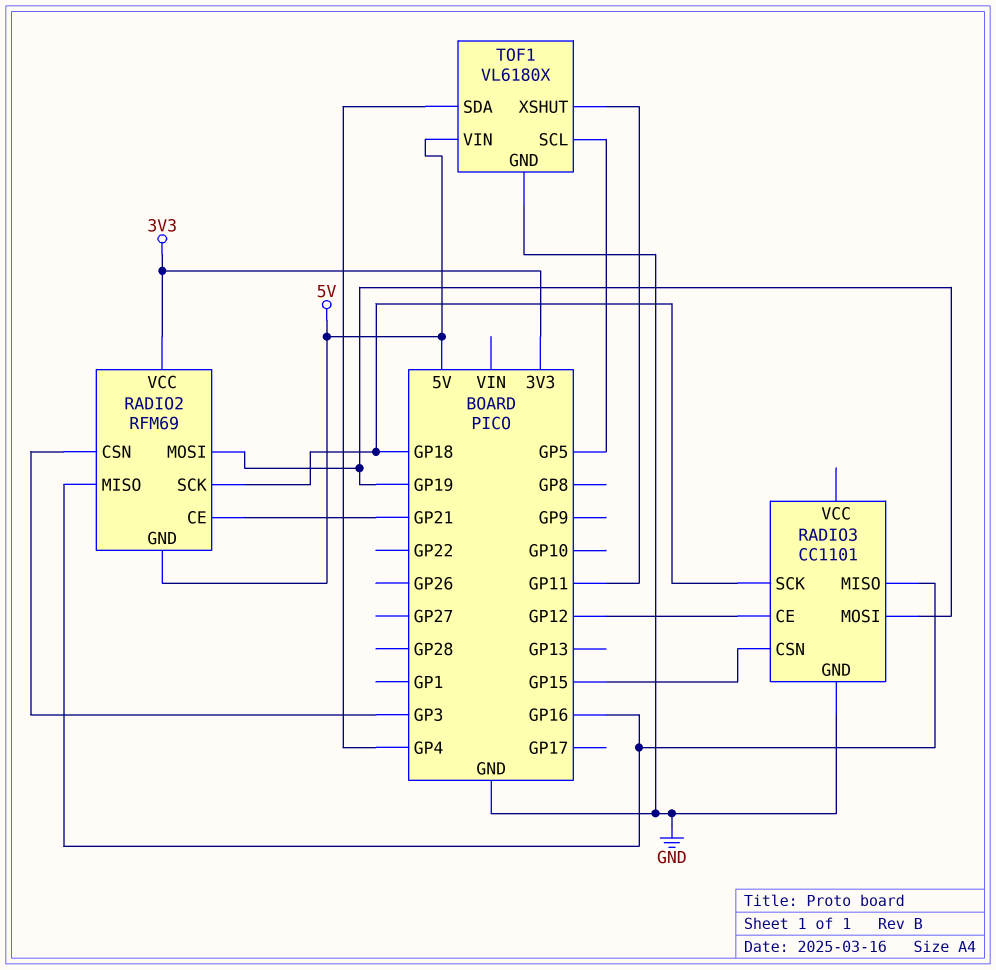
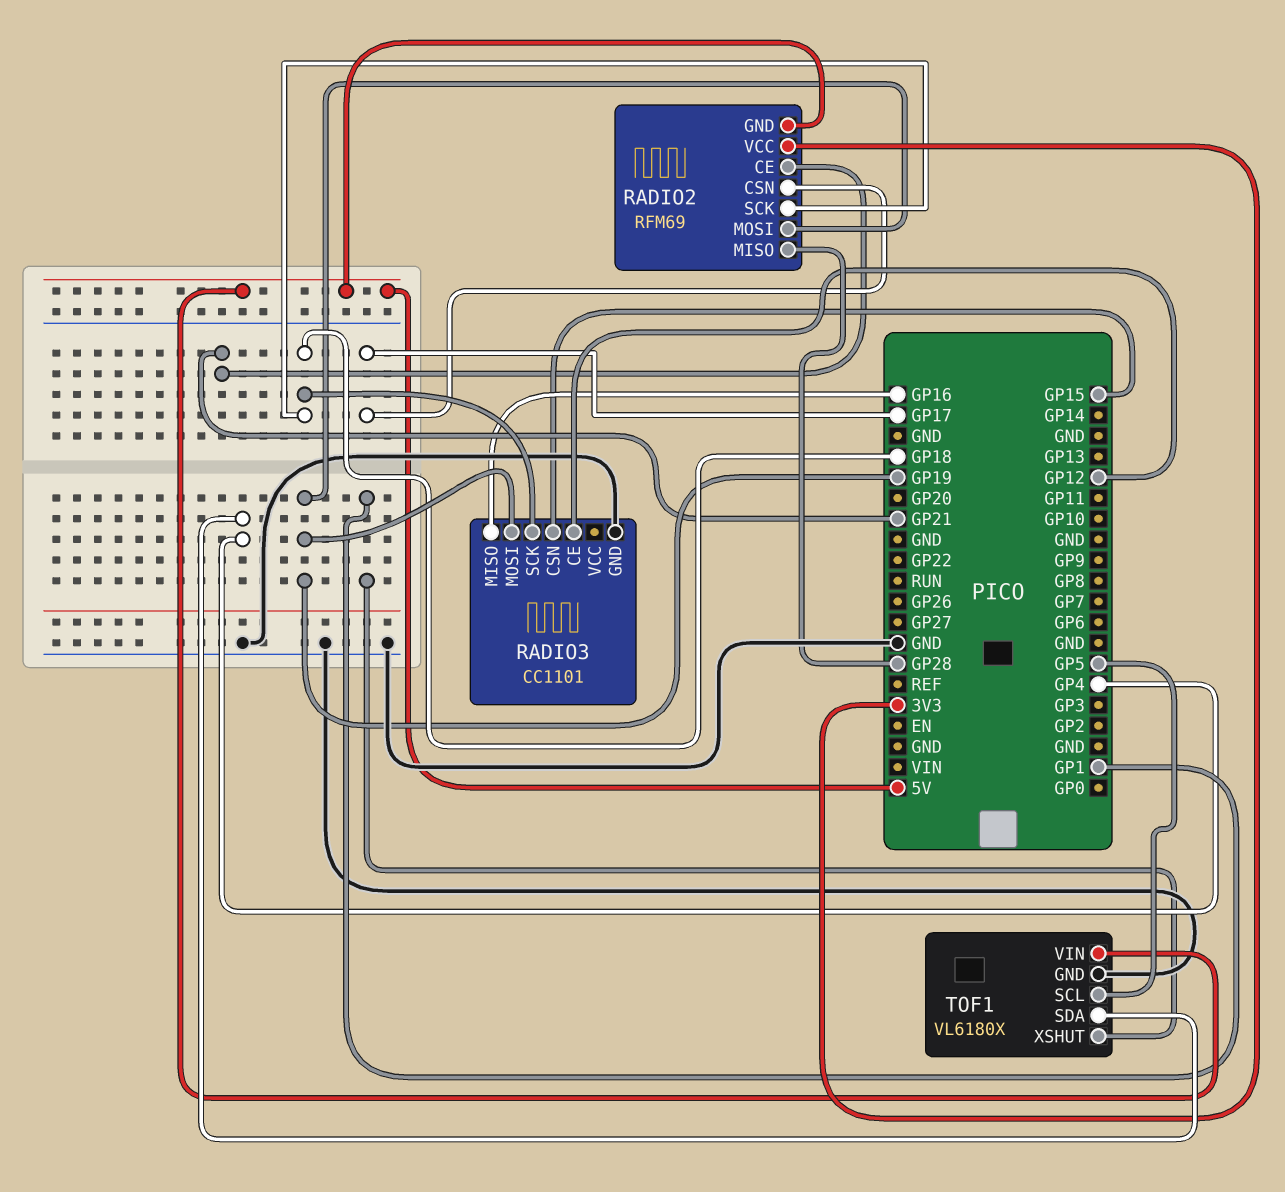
RADIO2 pin CSN: GP3 -> GP17
RADIO2 pin MISO: GP16 -> GP28
TOF1 pin XSHUT: GP11 -> GP1

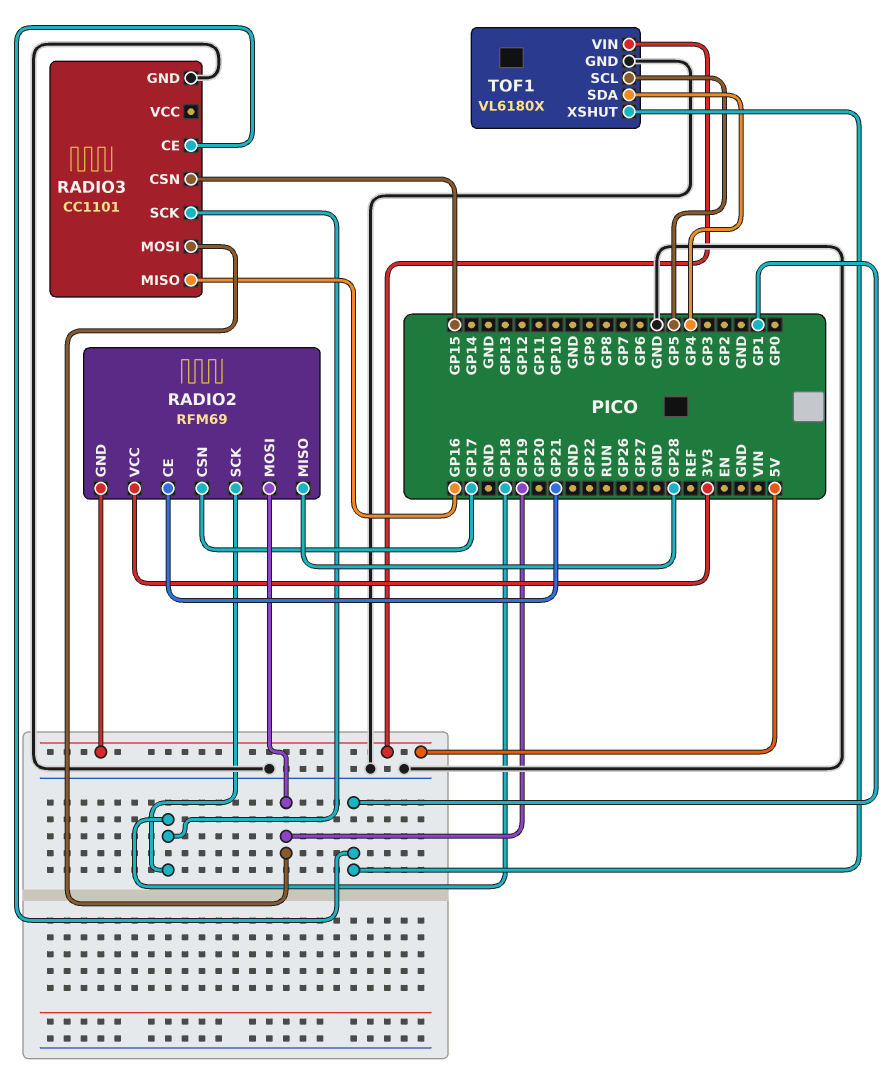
RADIO3 pin CE: GP12 -> GP1

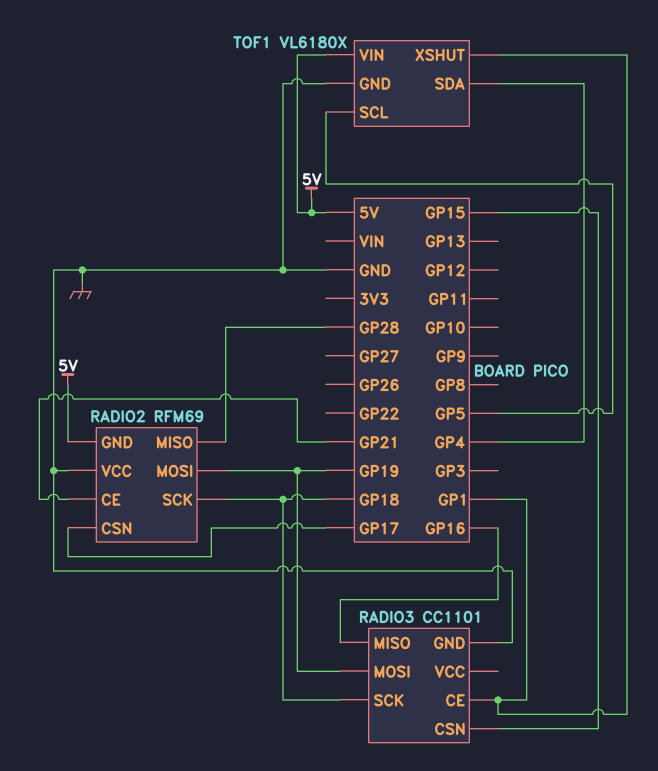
RADIO2 pin VCC: 3V3 -> GND

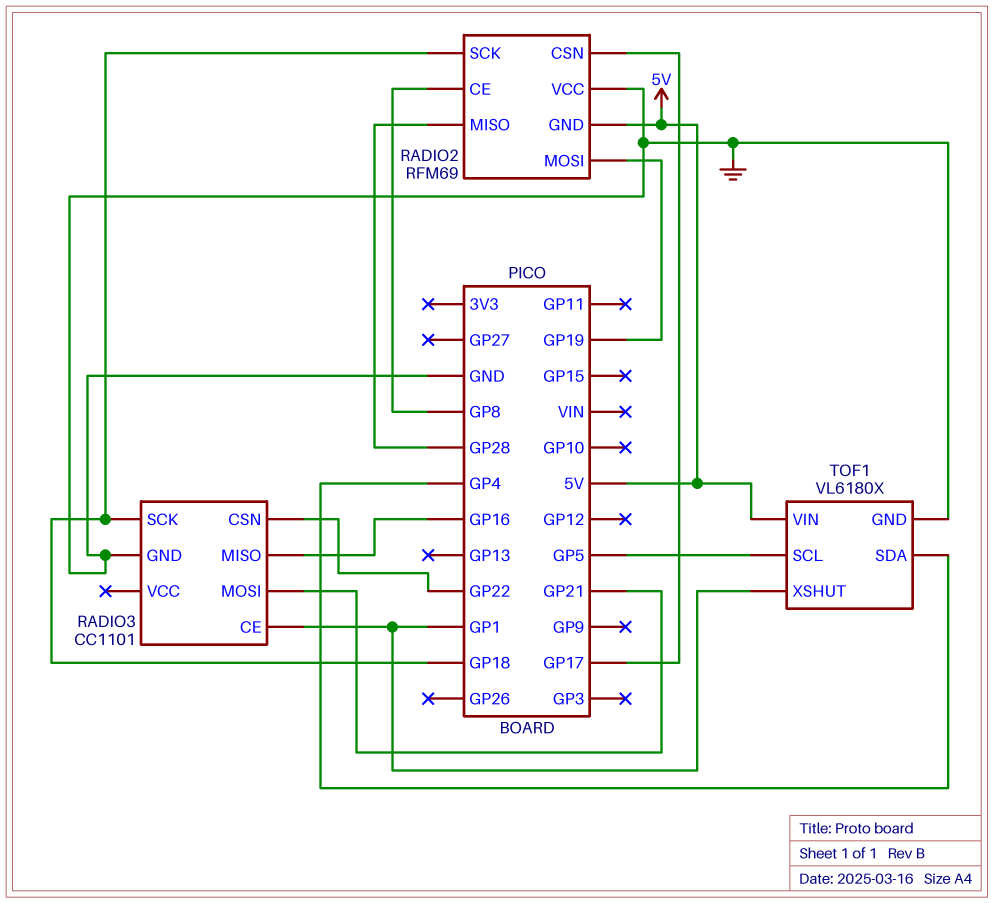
RADIO2 pin CE: GP21 -> GP8
RADIO3 pin CSN: GP15 -> GP22
RADIO3 pin MOSI: GP19 -> GP21

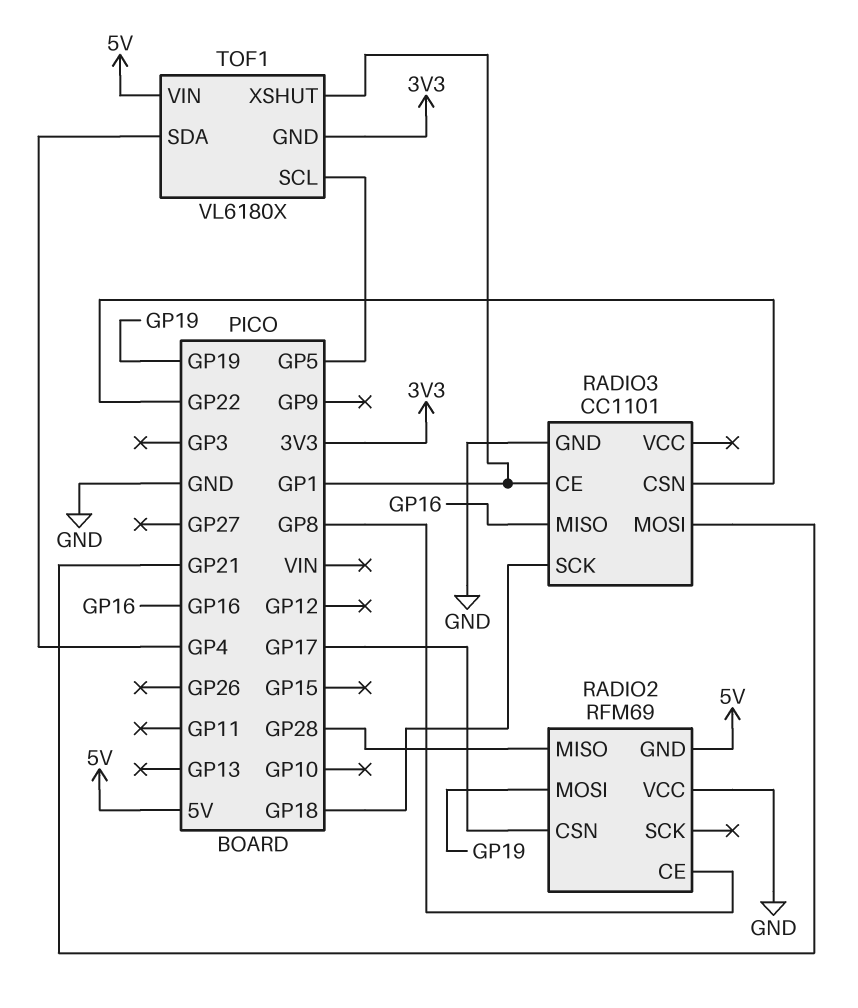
RADIO2 pin SCK: GP18 -> none
TOF1 pin GND: GND -> 3V3

